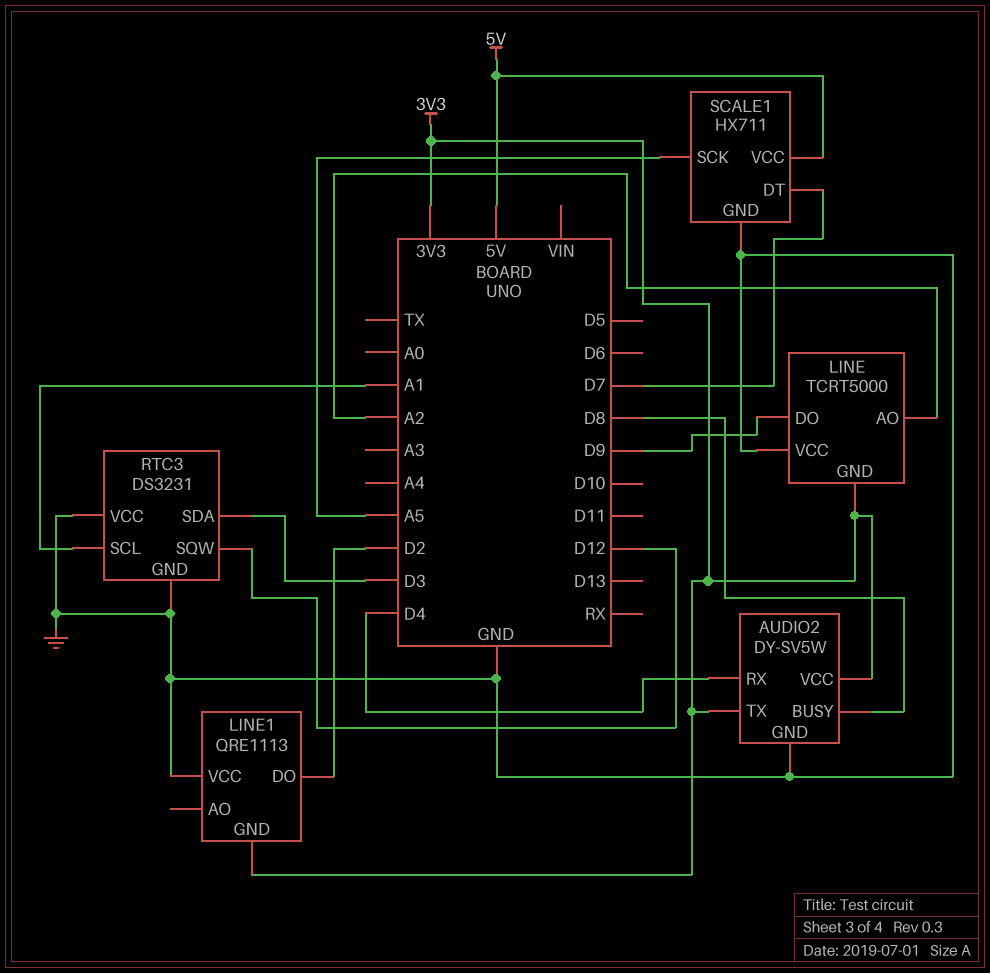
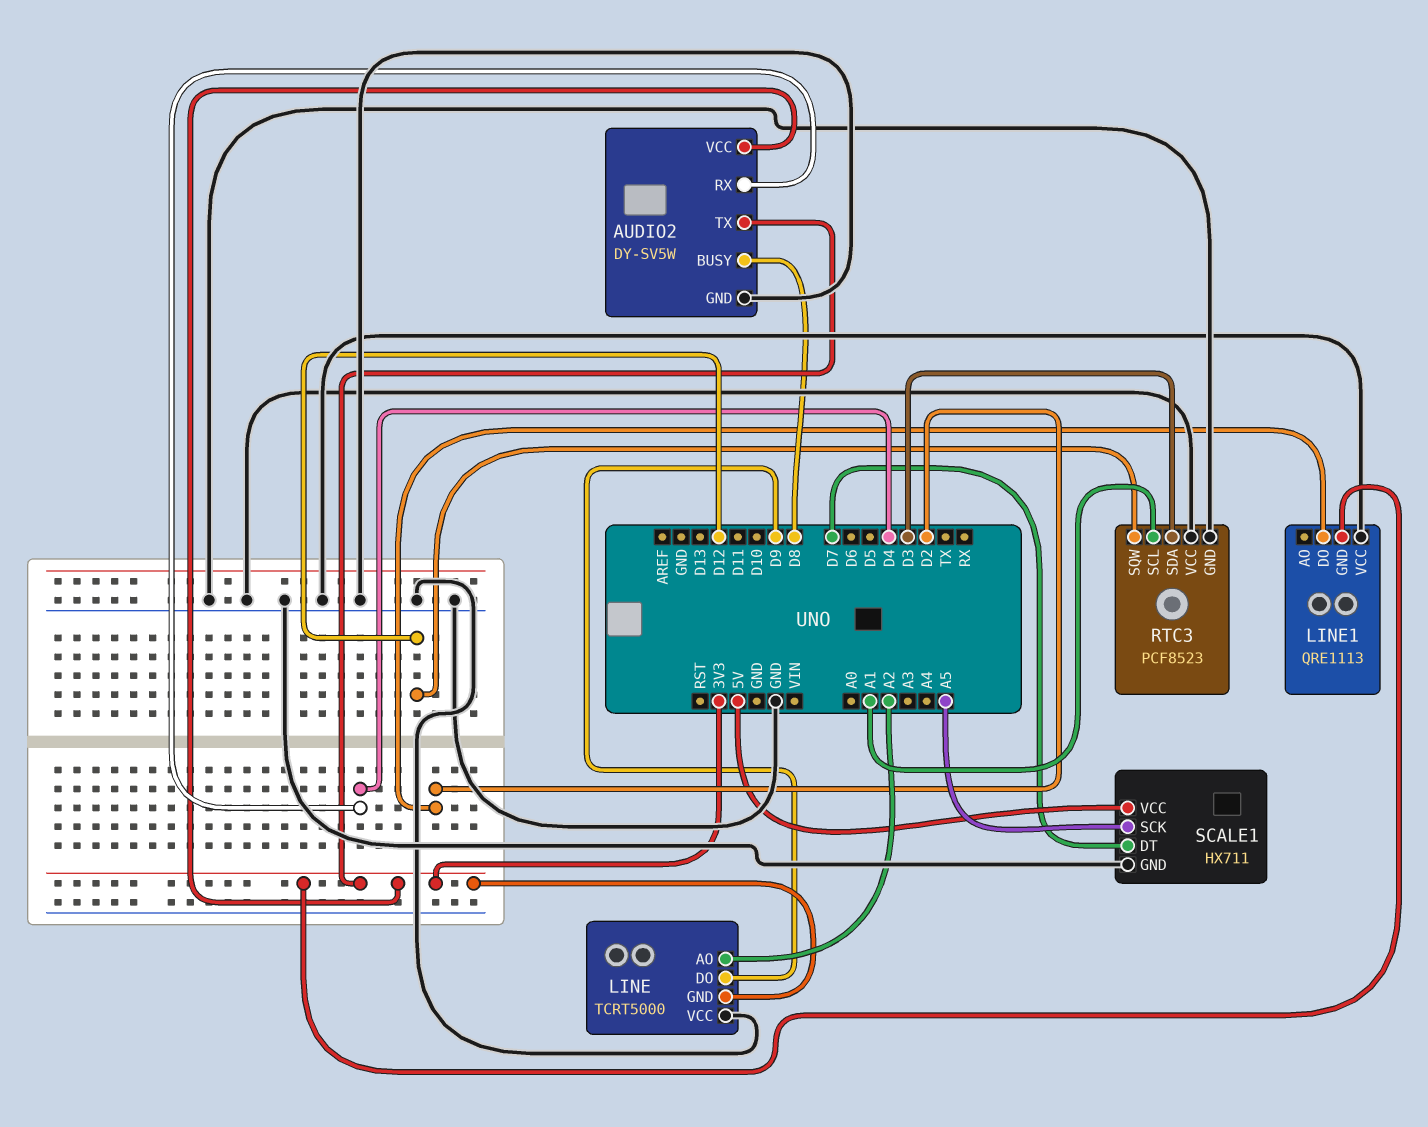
RTC3: DS3231 -> PCF8523

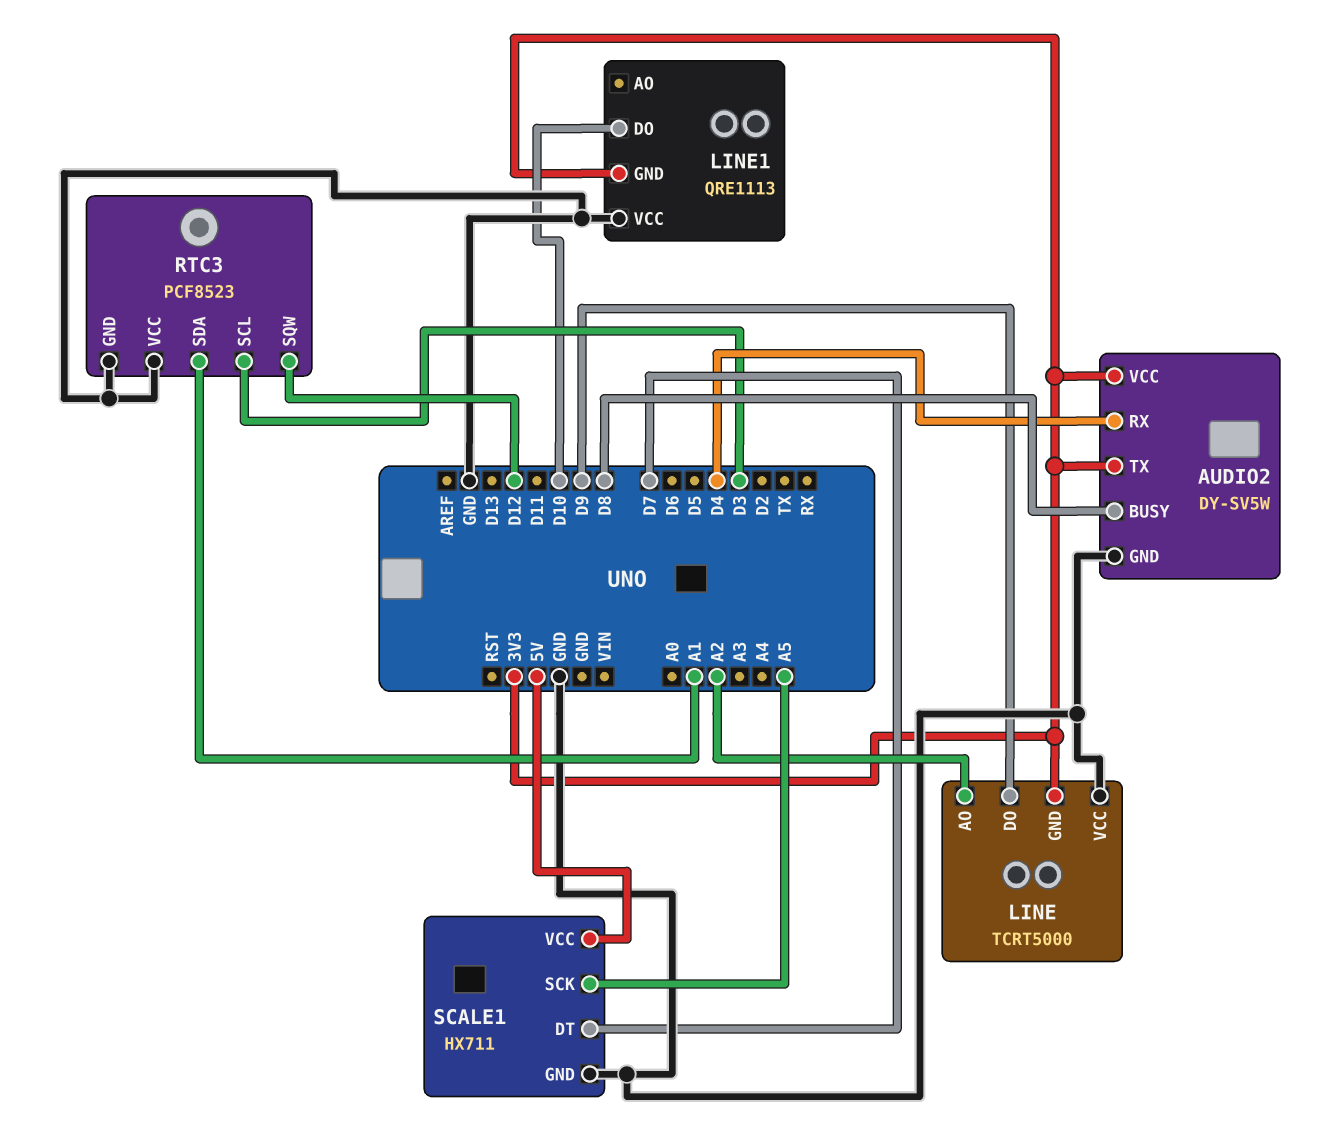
LINE1 pin DO: D2 -> D10
RTC3 pin SCL: A1 -> D3
RTC3 pin SDA: D3 -> A1

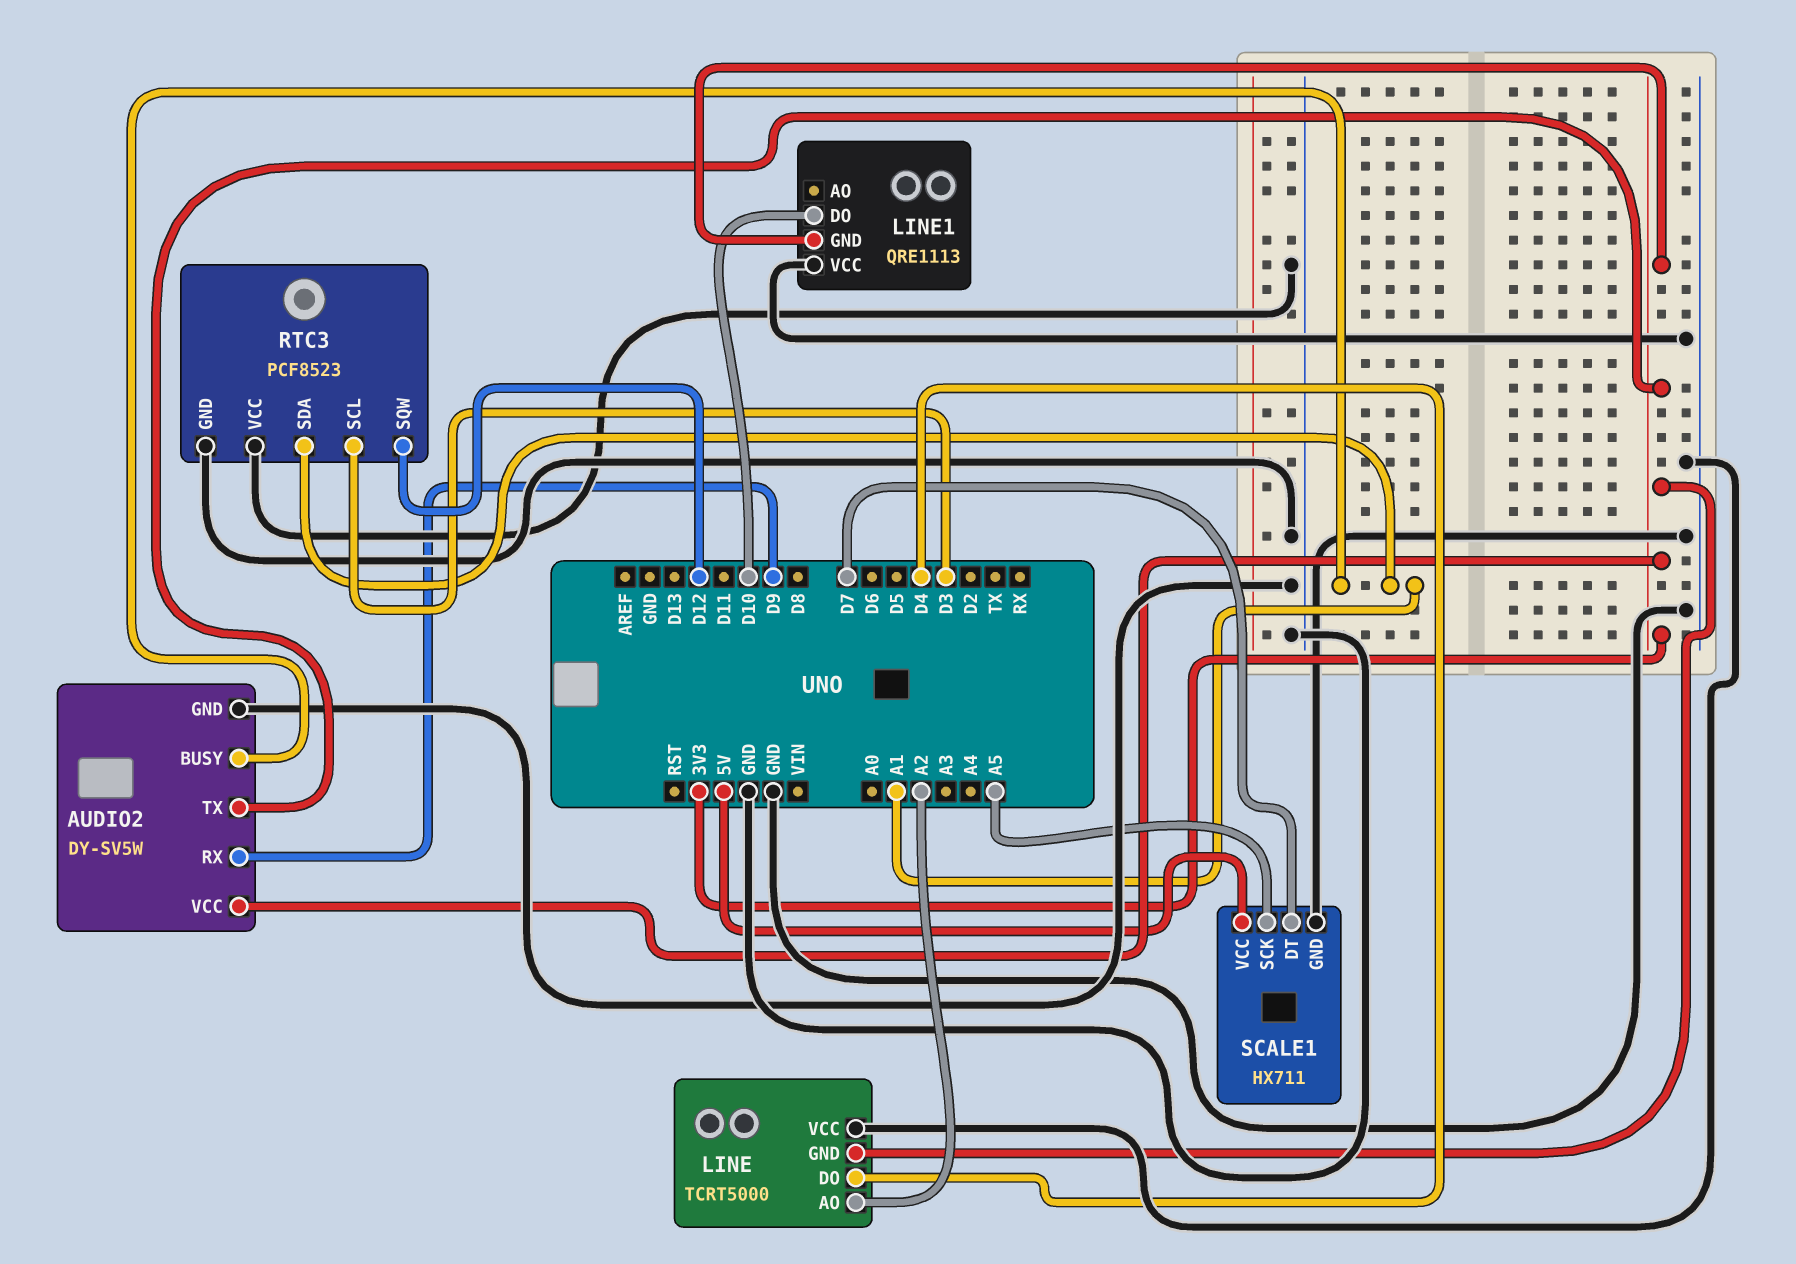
AUDIO2 pin BUSY: D8 -> A1
AUDIO2 pin RX: D4 -> D9
LINE pin DO: D9 -> D4

